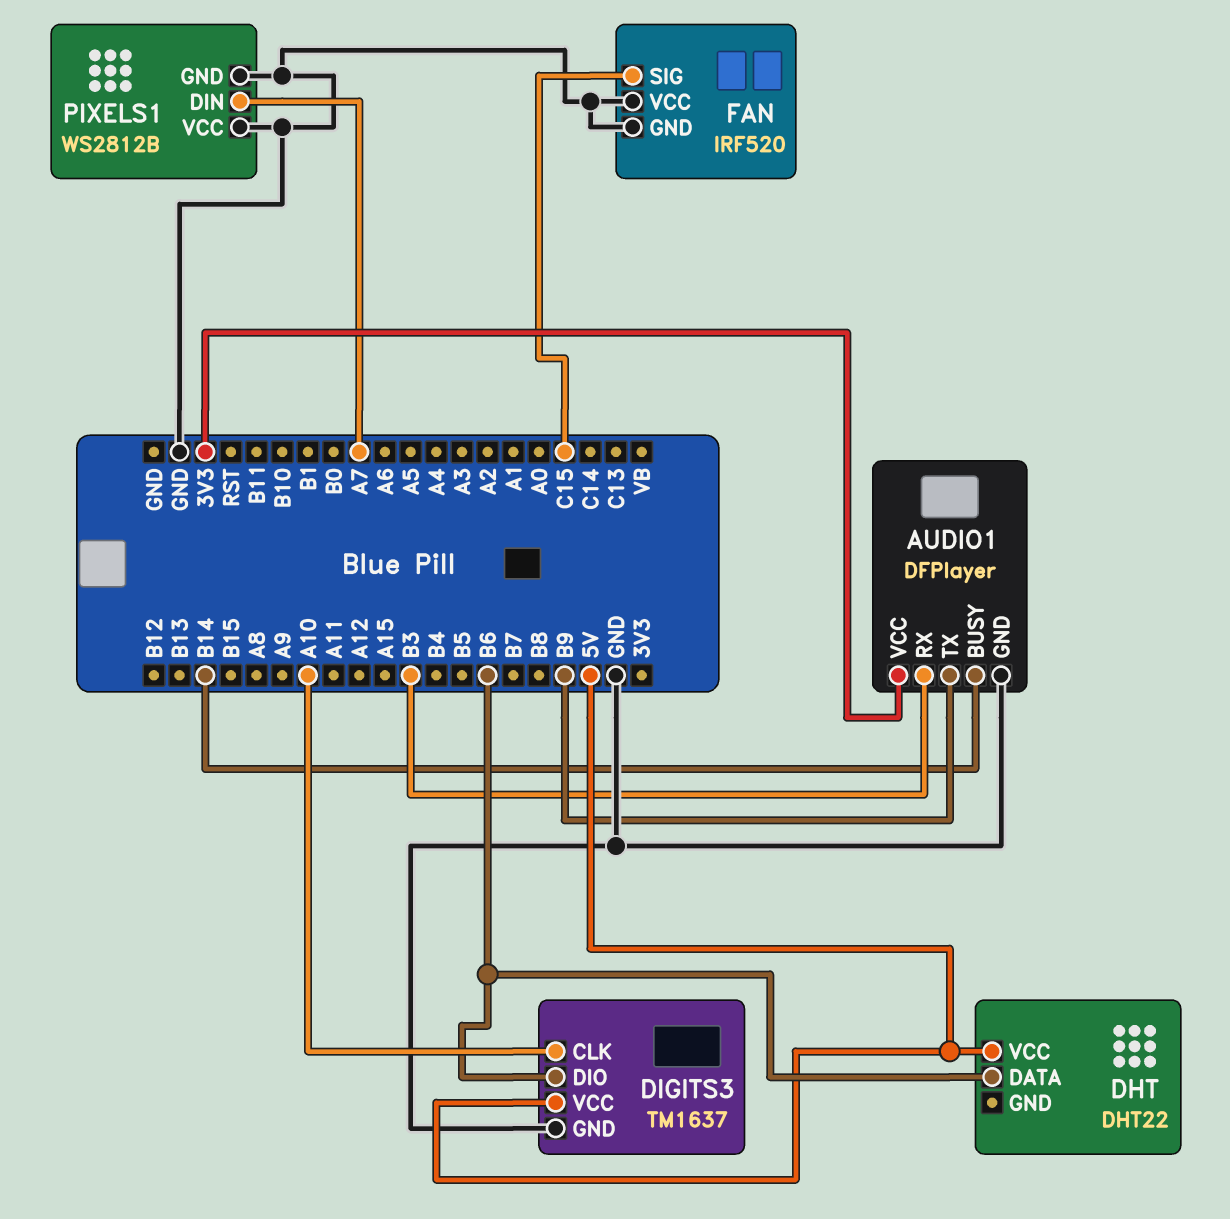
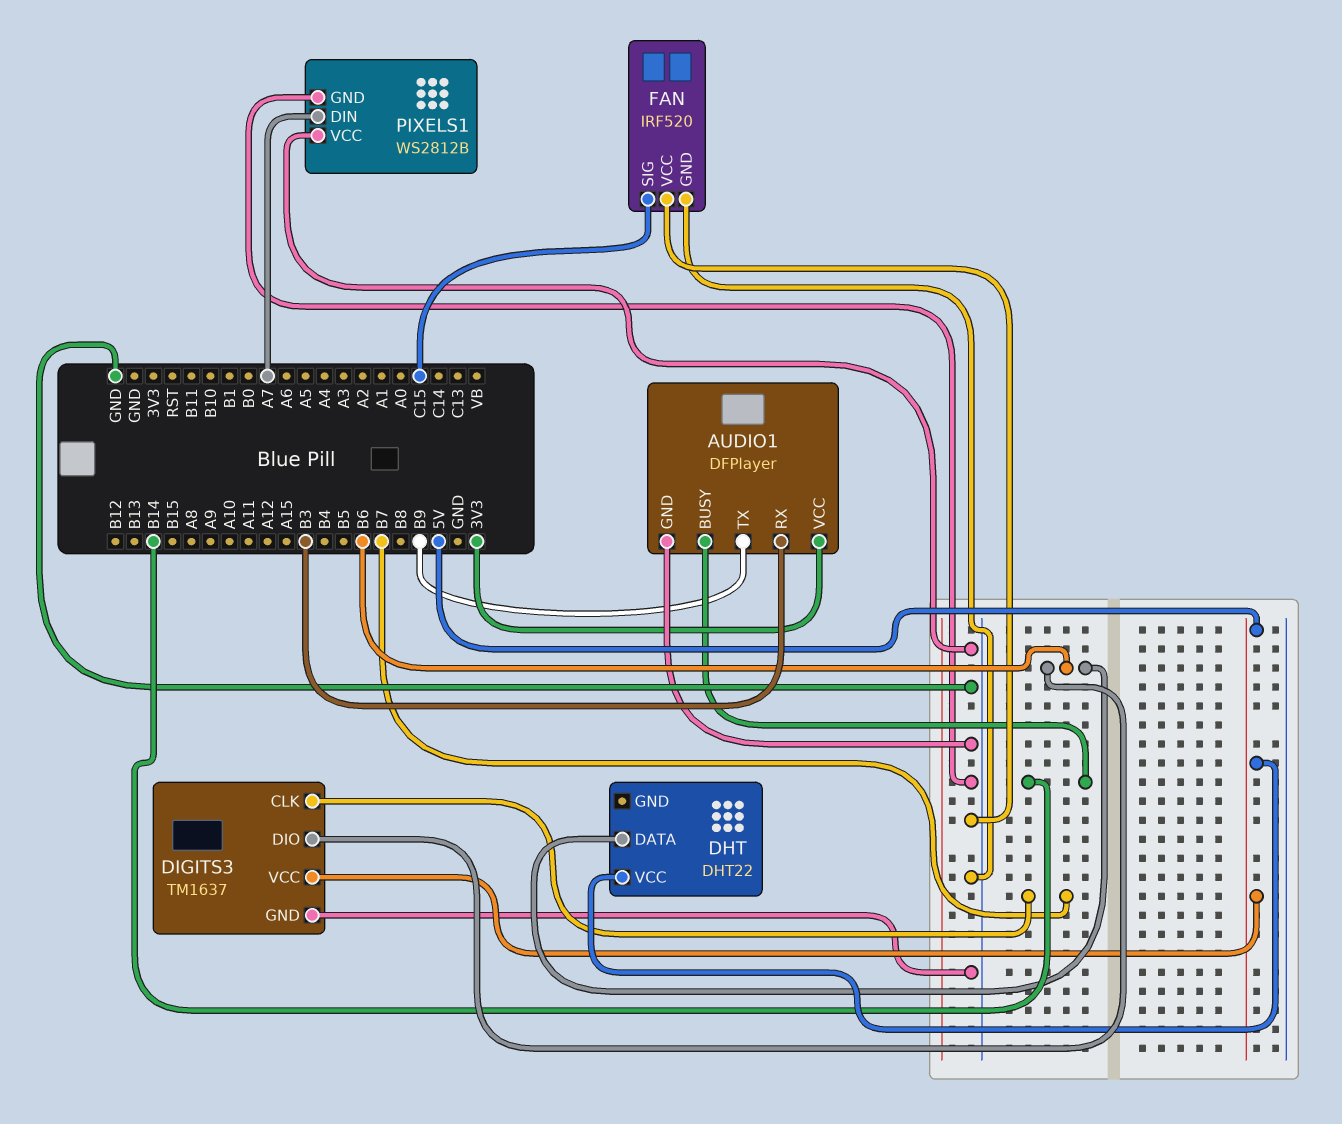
DIGITS3 pin CLK: A10 -> B7

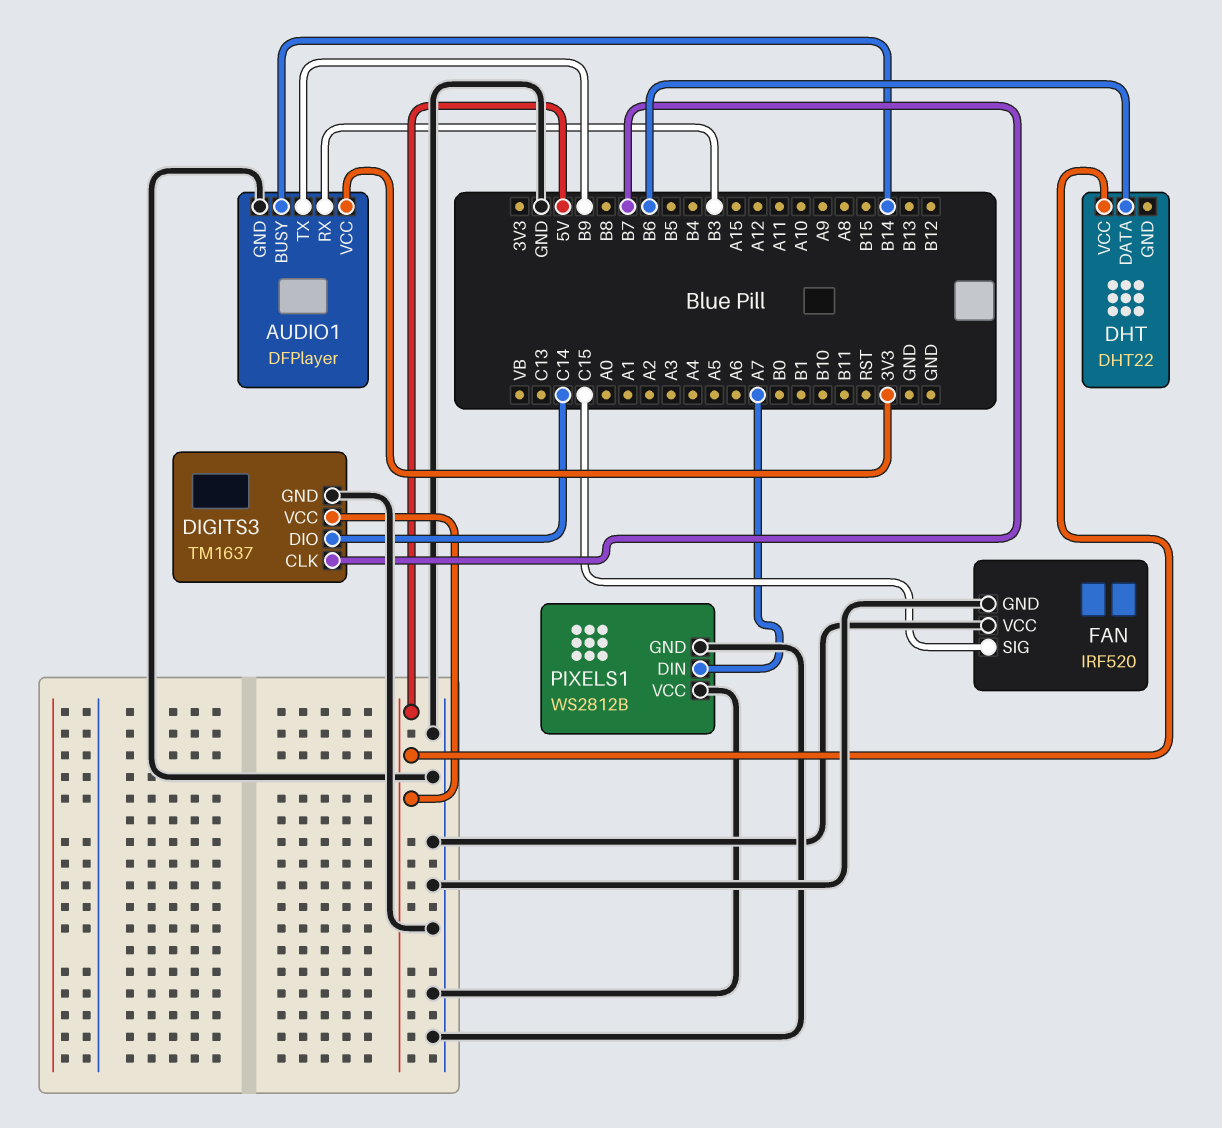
DIGITS3 pin DIO: B6 -> C14

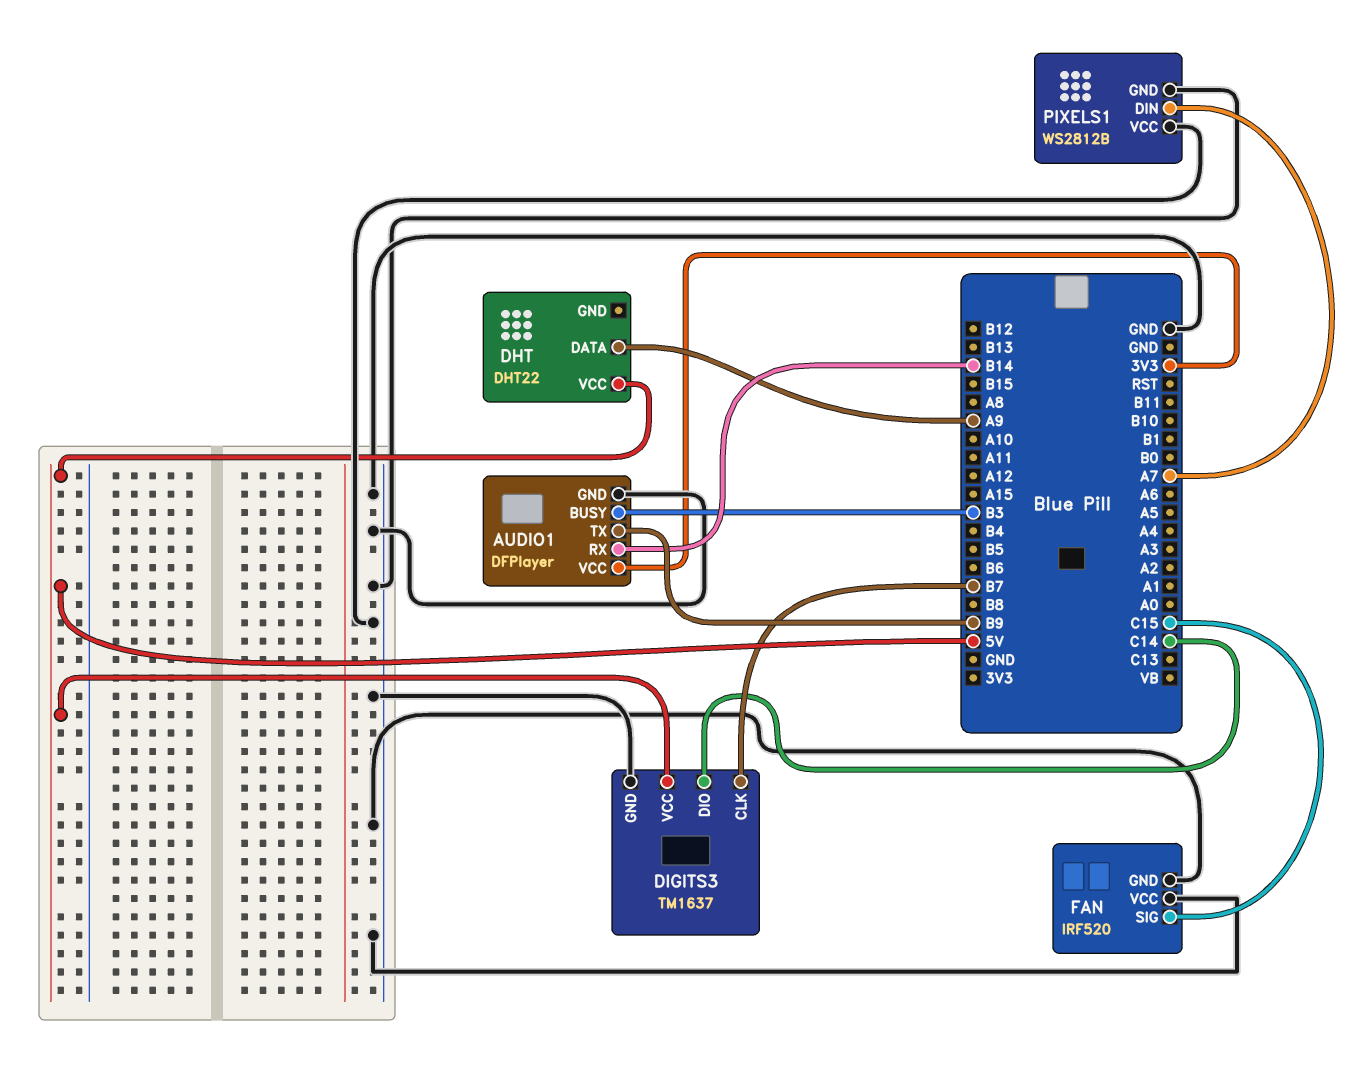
AUDIO1 pin BUSY: B14 -> B3
AUDIO1 pin RX: B3 -> B14
DHT pin DATA: B6 -> A9

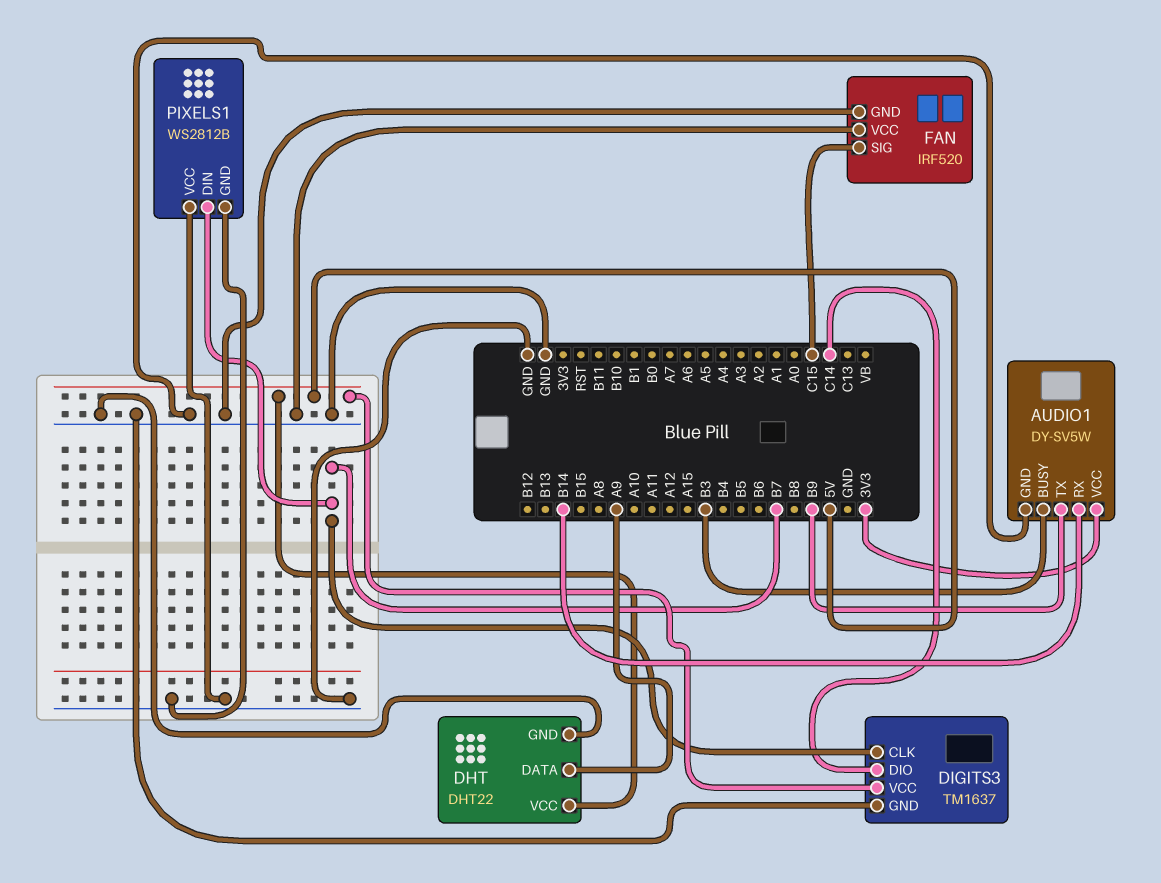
AUDIO1: DFPlayer -> DY-SV5W
DHT pin GND: none -> GND
PIXELS1 pin DIN: A7 -> B7

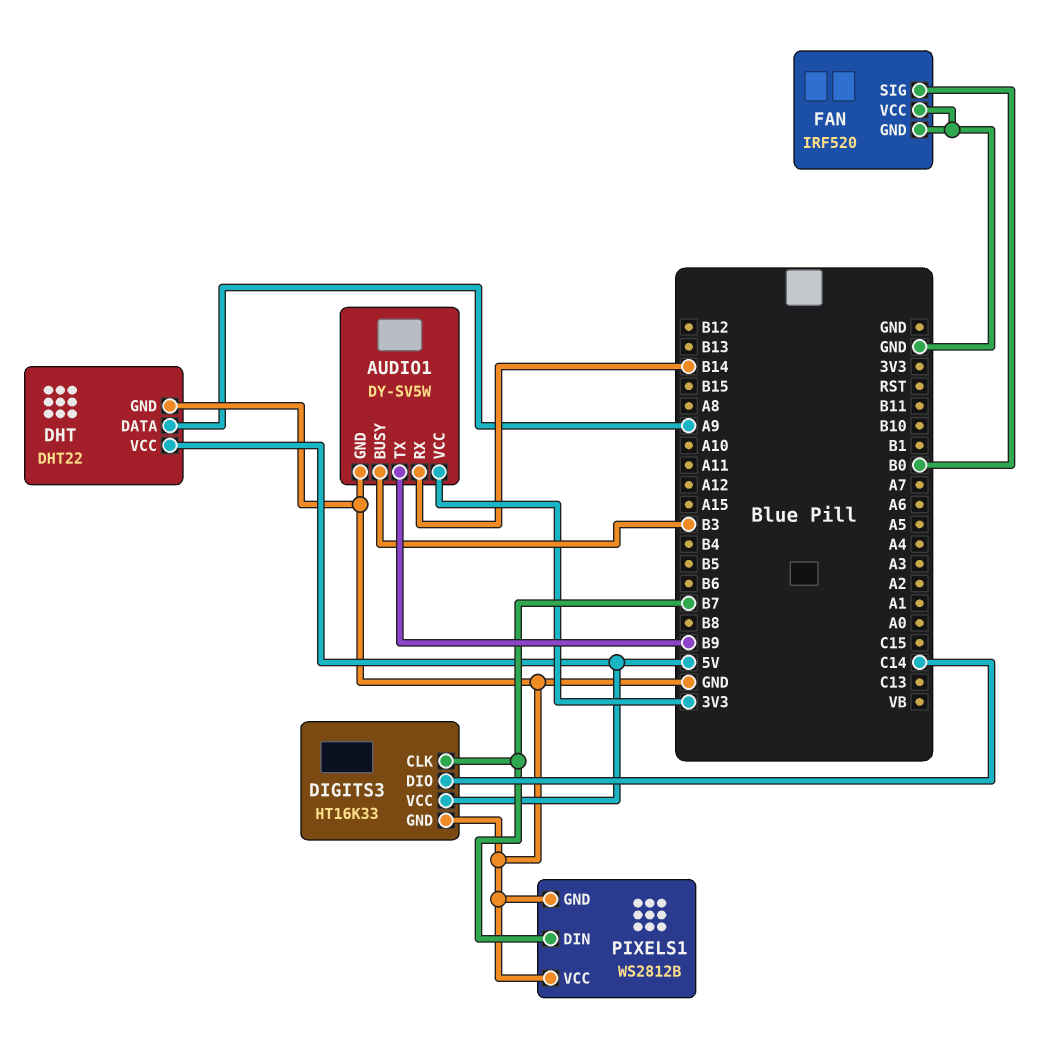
DIGITS3: TM1637 -> HT16K33
FAN pin SIG: C15 -> B0

